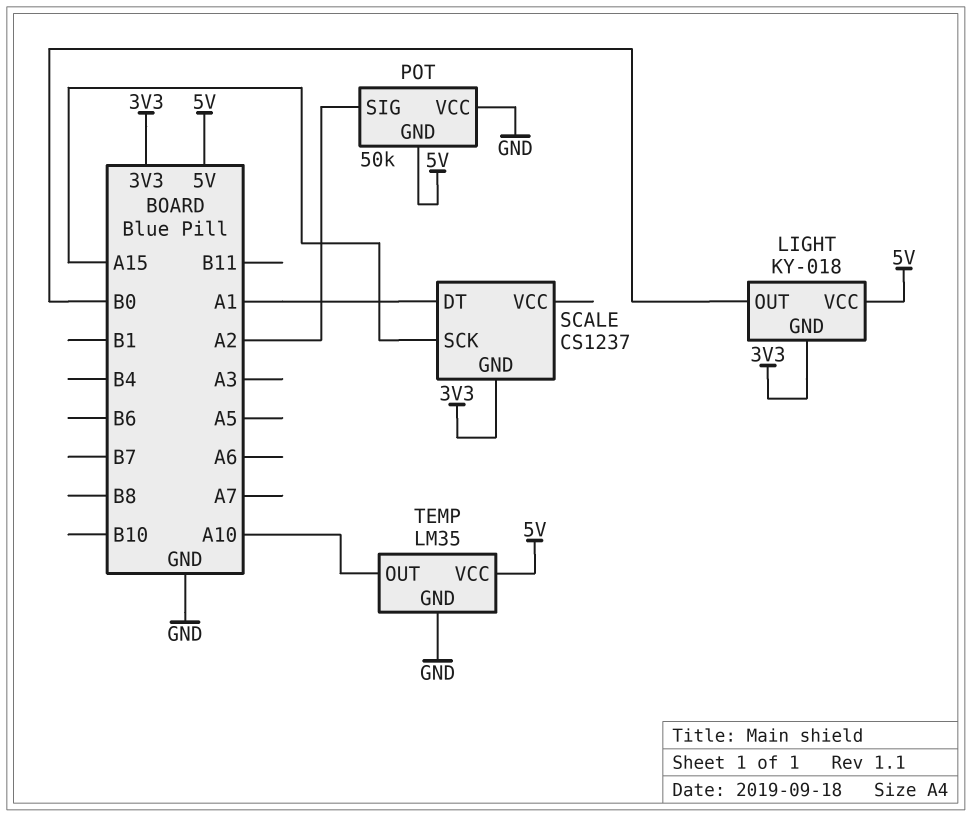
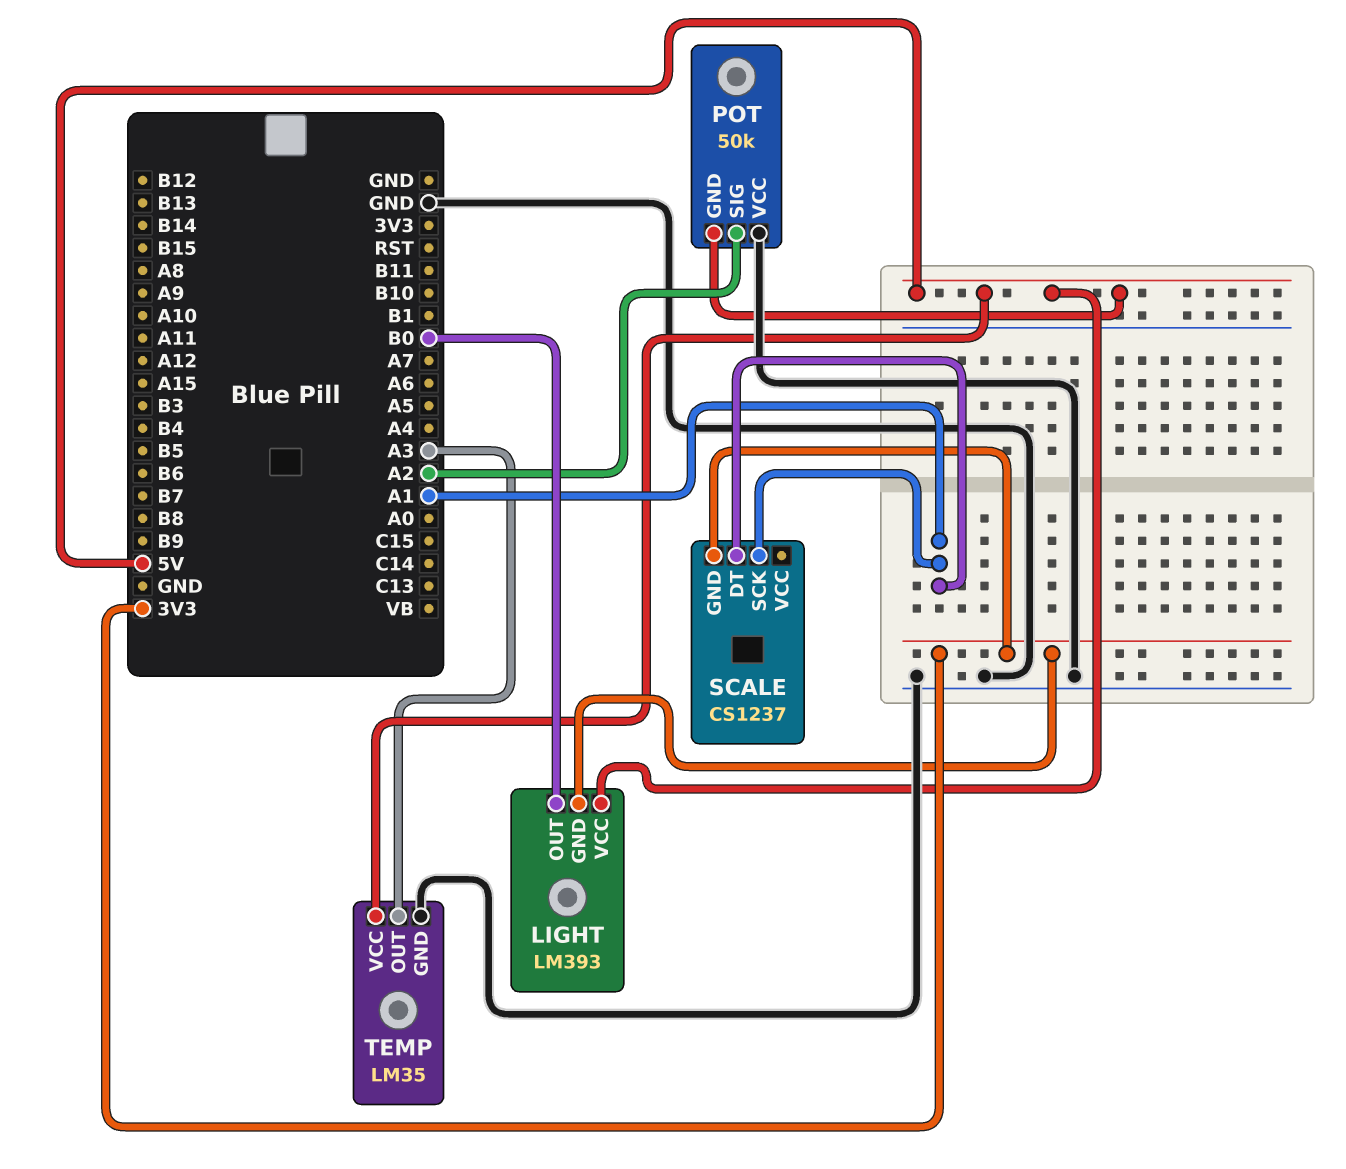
LIGHT: KY-018 -> LM393
SCALE pin SCK: A15 -> A1
TEMP pin OUT: A10 -> A3

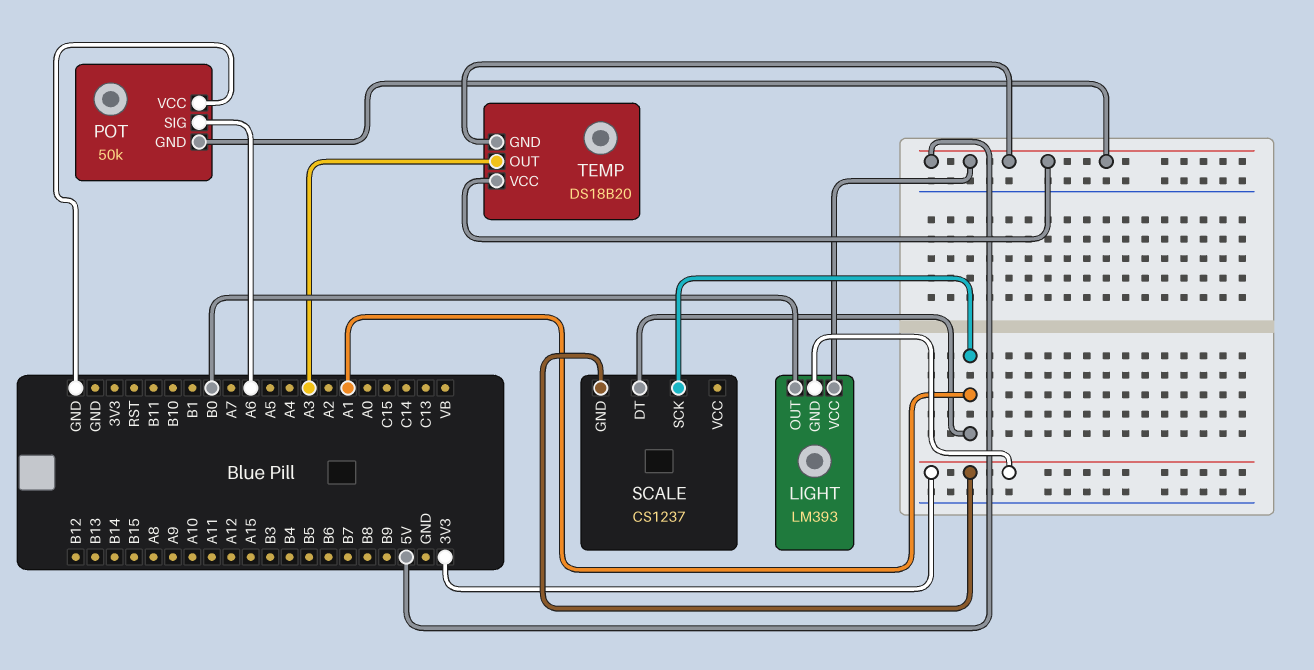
POT pin SIG: A2 -> A6
TEMP: LM35 -> DS18B20
TEMP pin GND: GND -> 5V

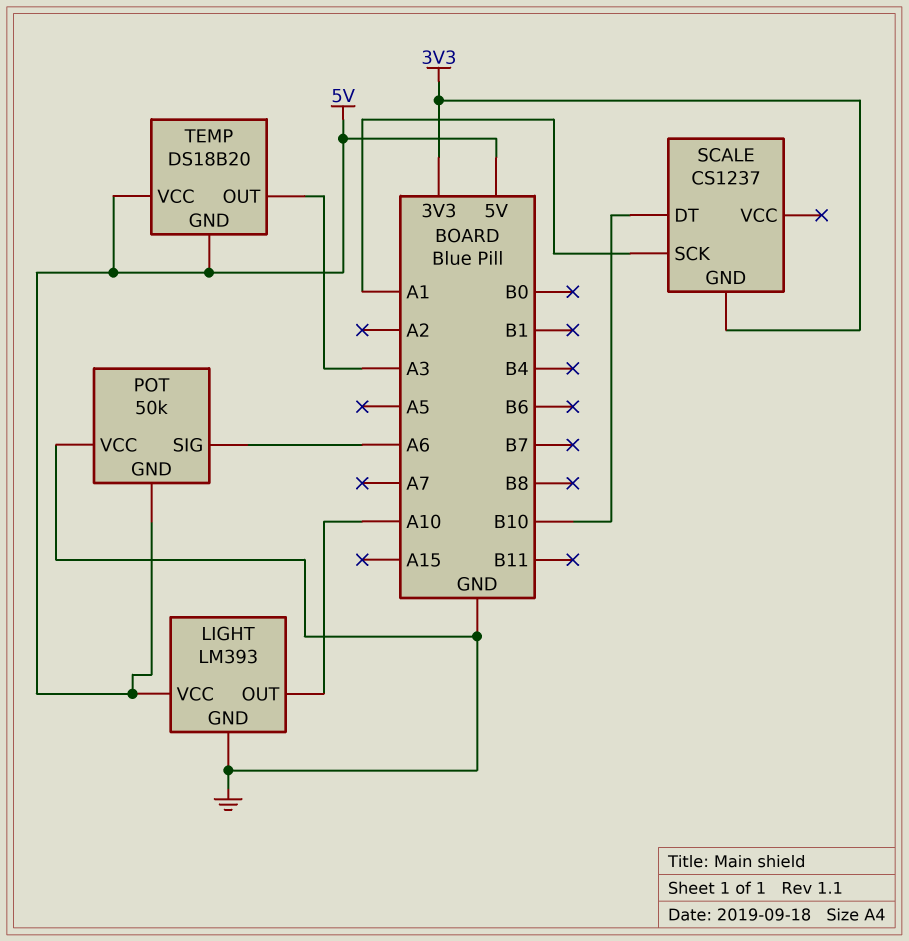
LIGHT pin GND: 3V3 -> GND
LIGHT pin OUT: B0 -> A10
SCALE pin DT: A1 -> B10

